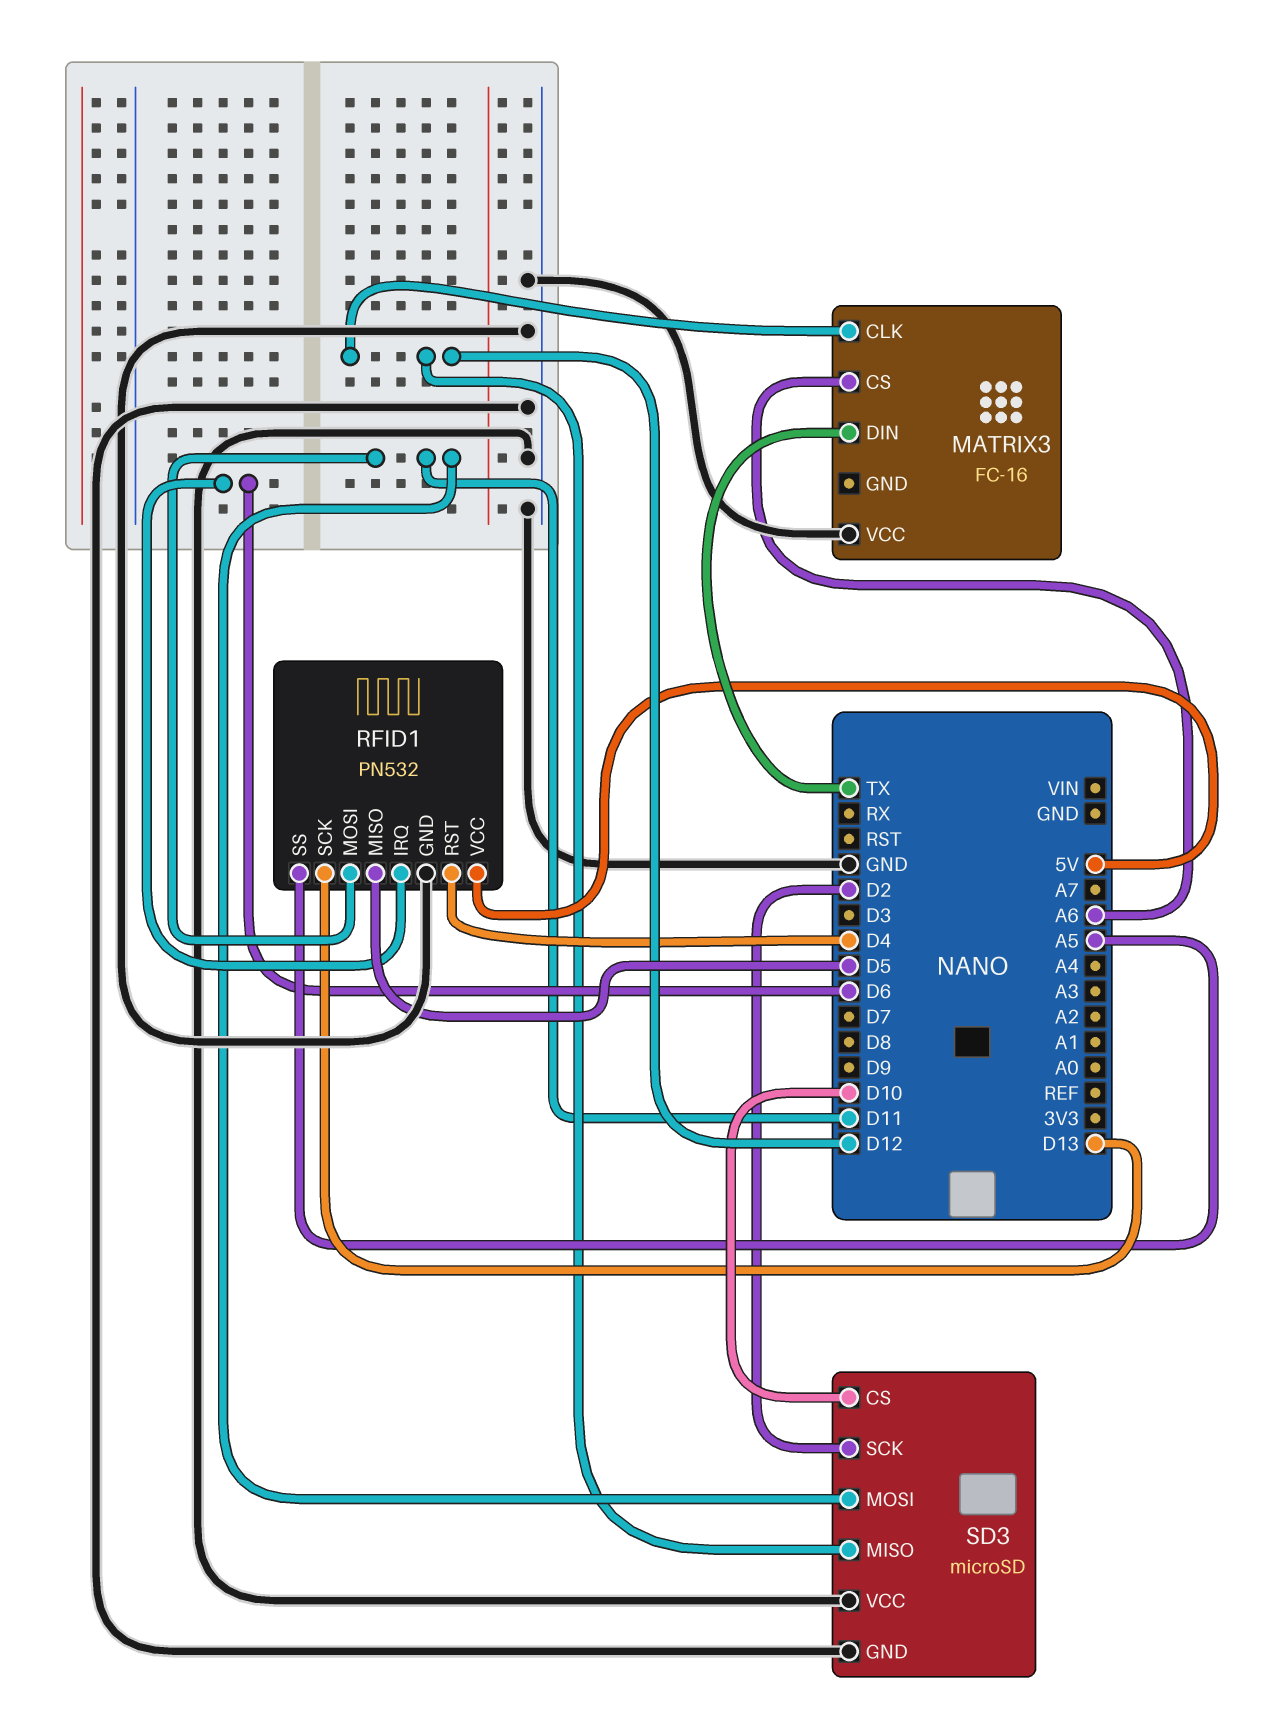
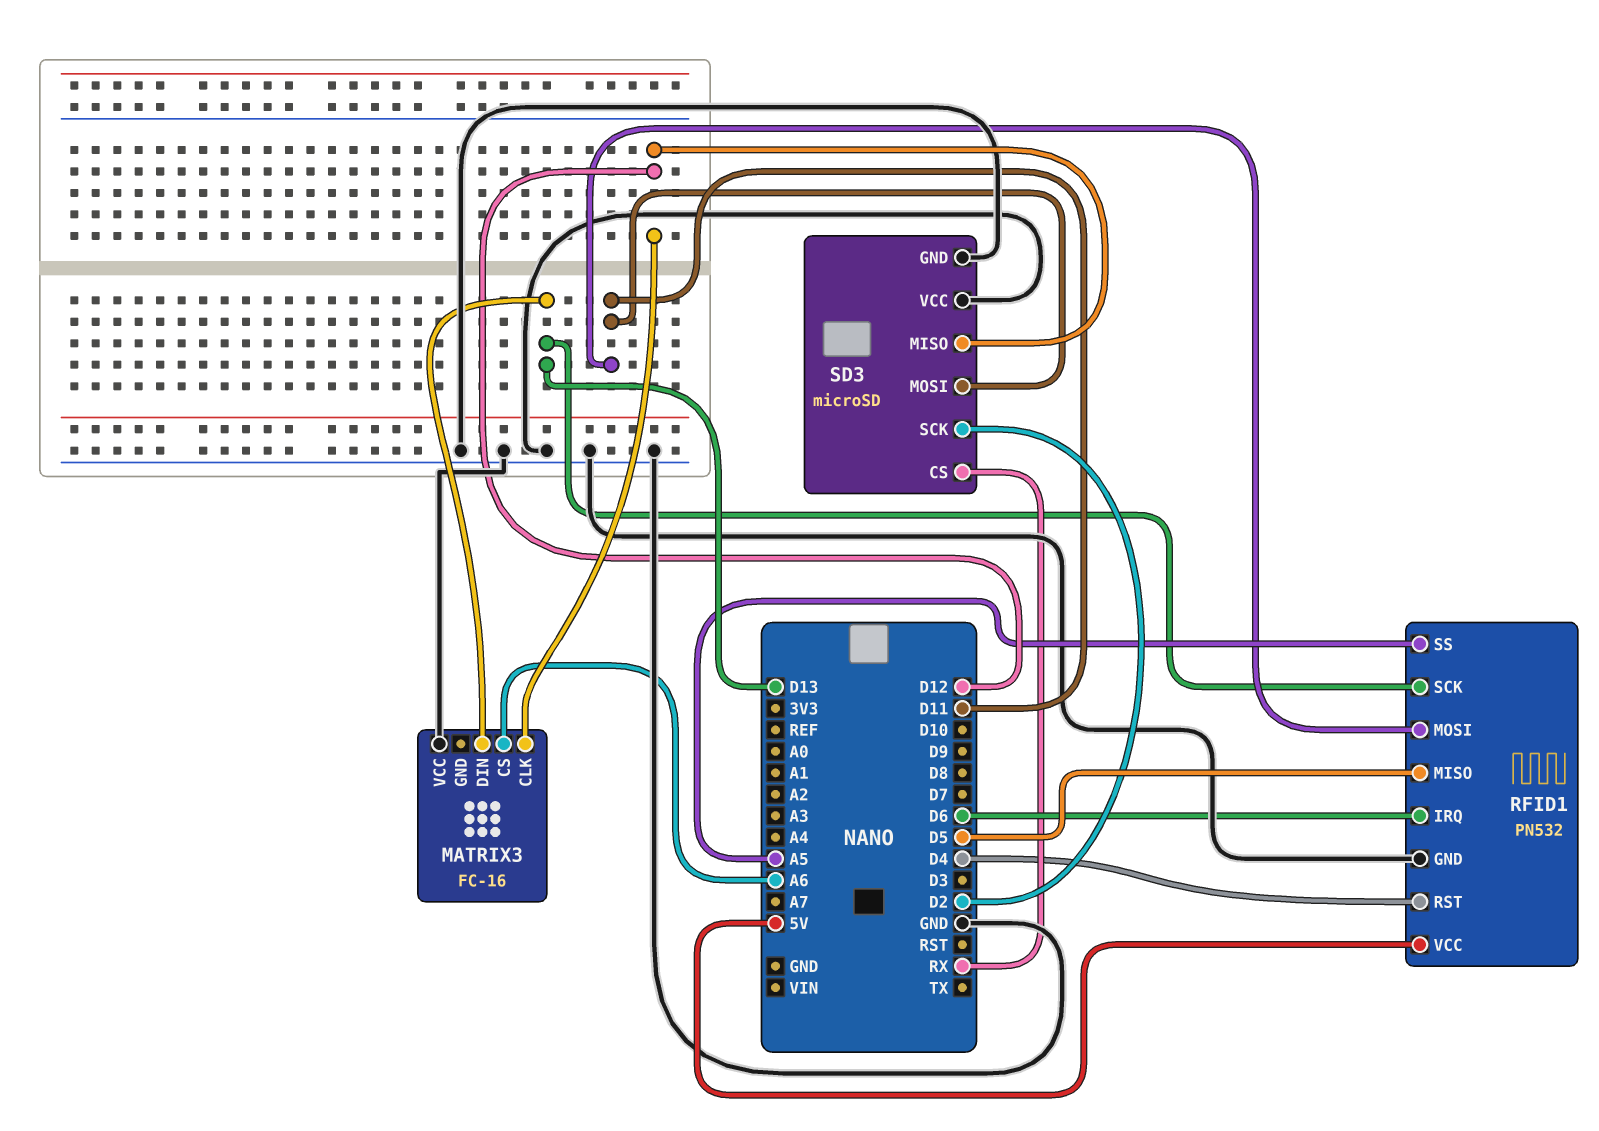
MATRIX3 pin DIN: TX -> D13
SD3 pin CS: D10 -> RX

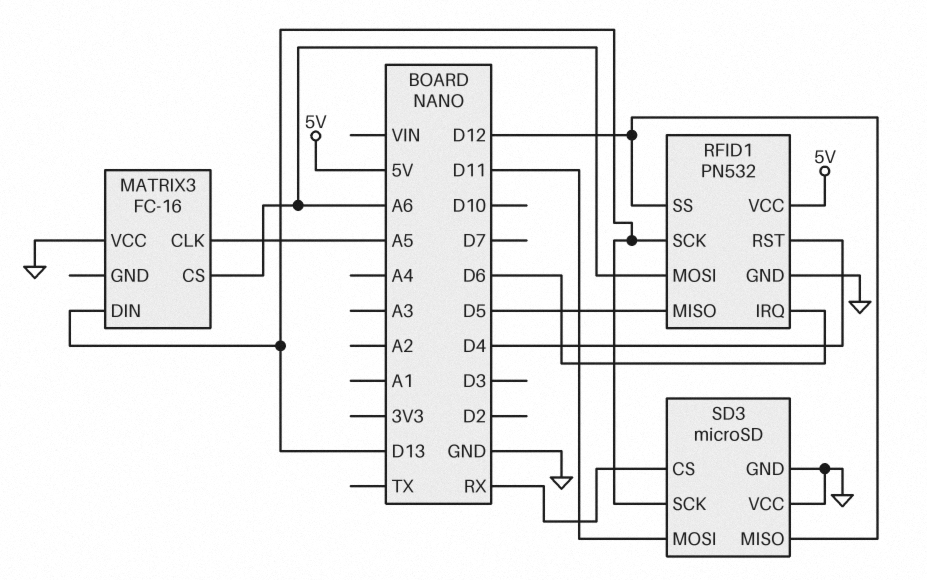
MATRIX3 pin CLK: D12 -> A5
RFID1 pin MOSI: D11 -> A6
RFID1 pin SS: A5 -> D12
SD3 pin SCK: D2 -> D13

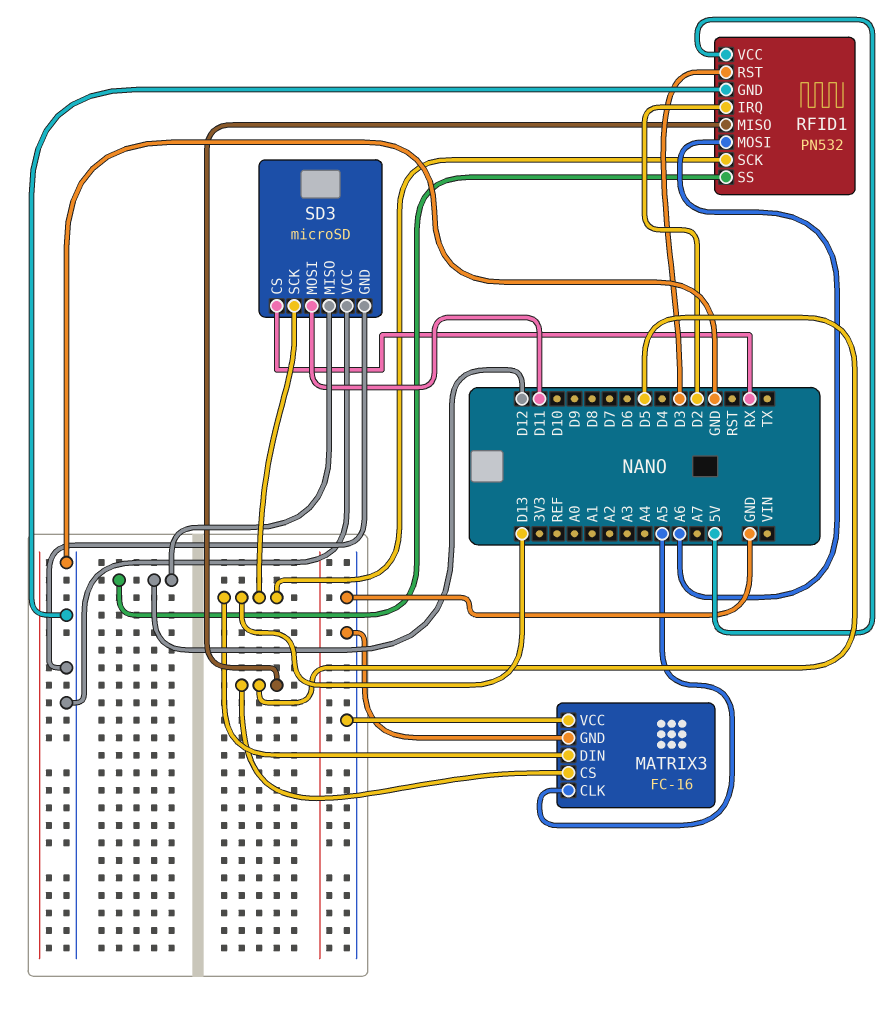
MATRIX3 pin CS: A6 -> D5
MATRIX3 pin GND: none -> GND
RFID1 pin IRQ: D6 -> D2
RFID1 pin RST: D4 -> D3

